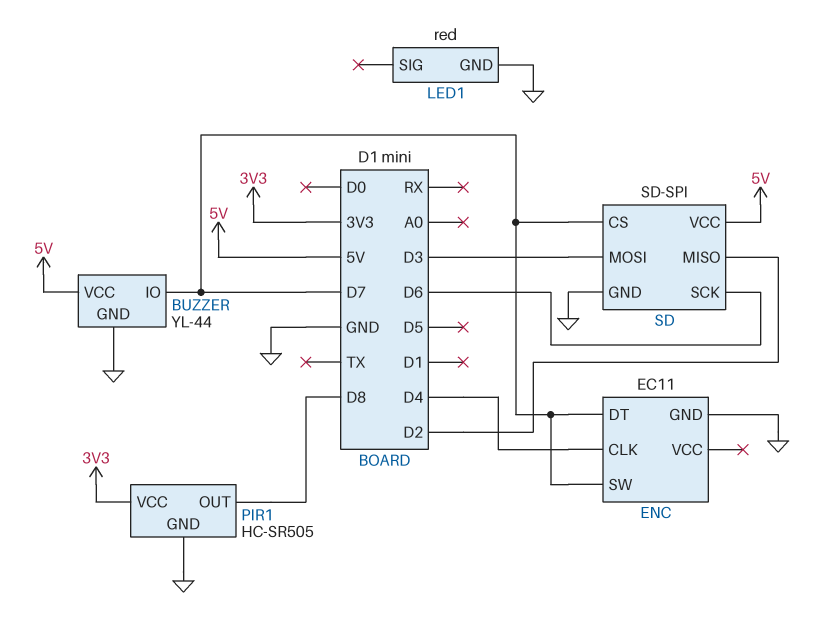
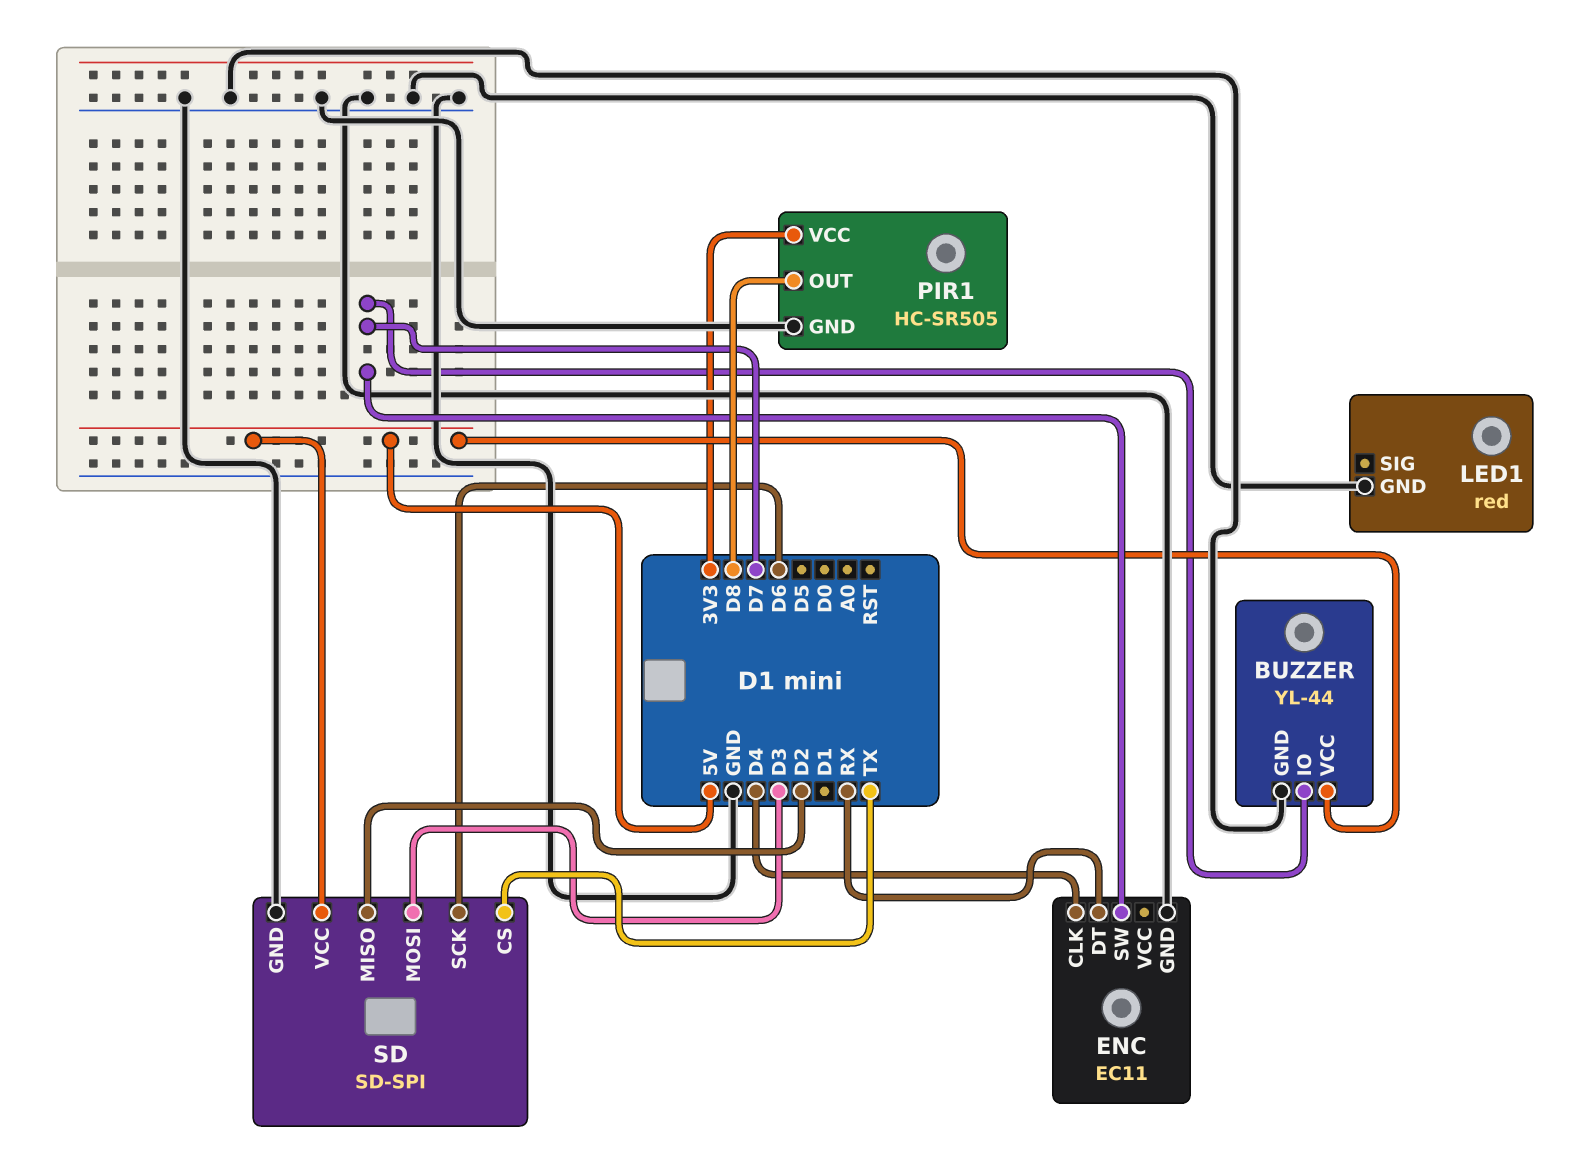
ENC pin DT: D7 -> RX
SD pin CS: D7 -> TX

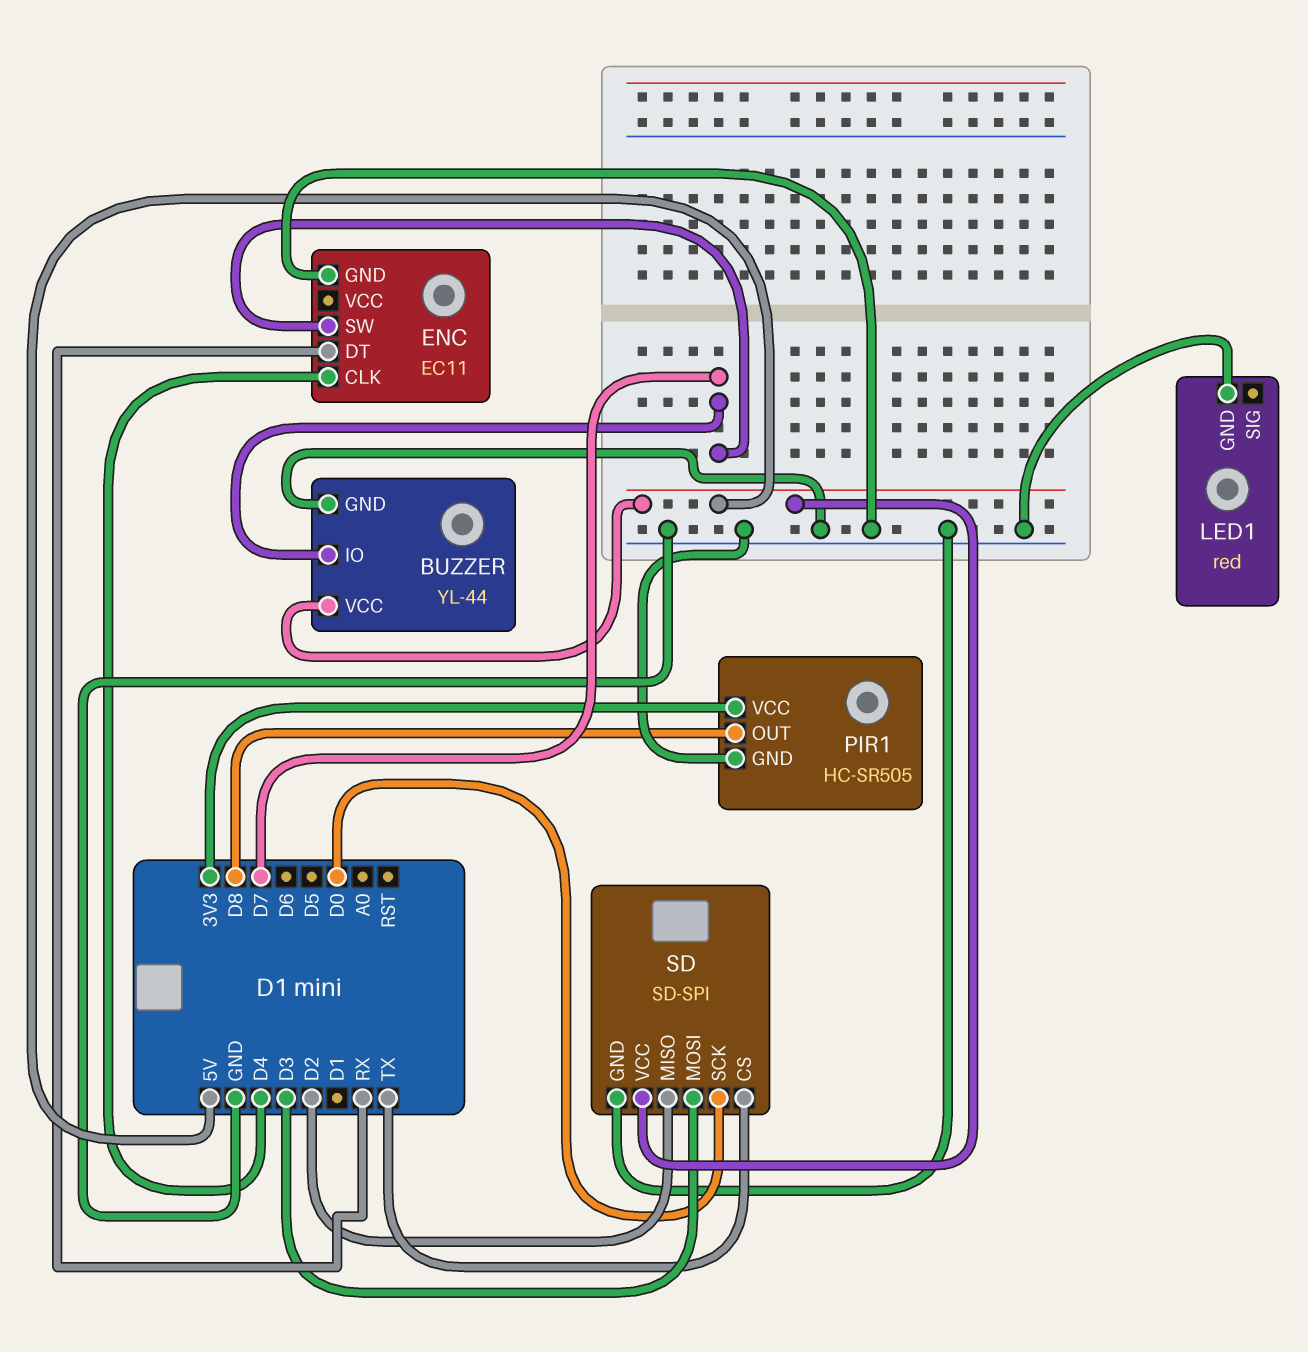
SD pin SCK: D6 -> D0

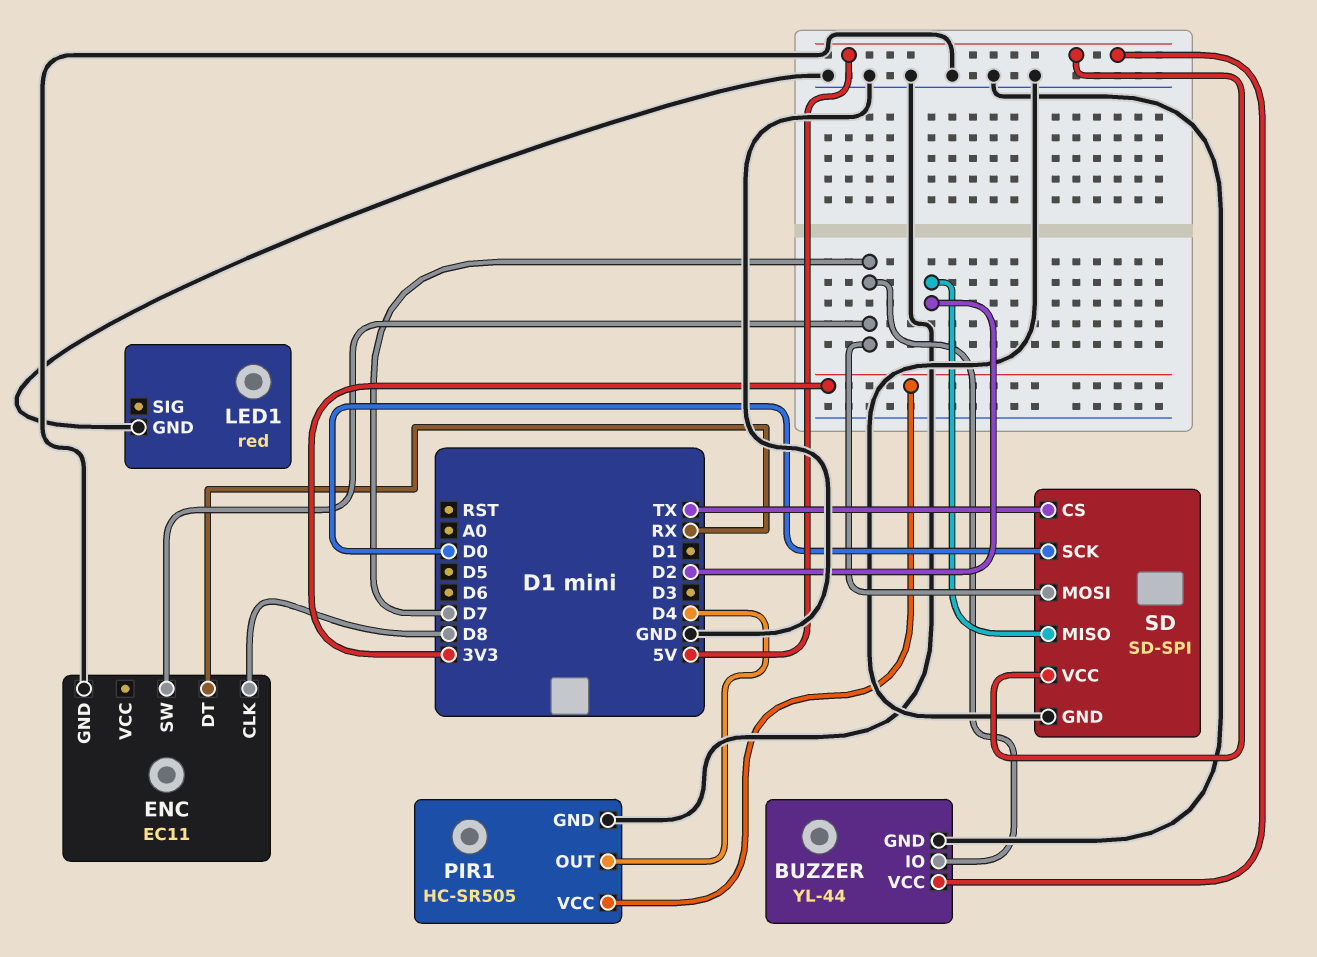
ENC pin CLK: D4 -> D8
PIR1 pin OUT: D8 -> D4
SD pin MOSI: D3 -> D7

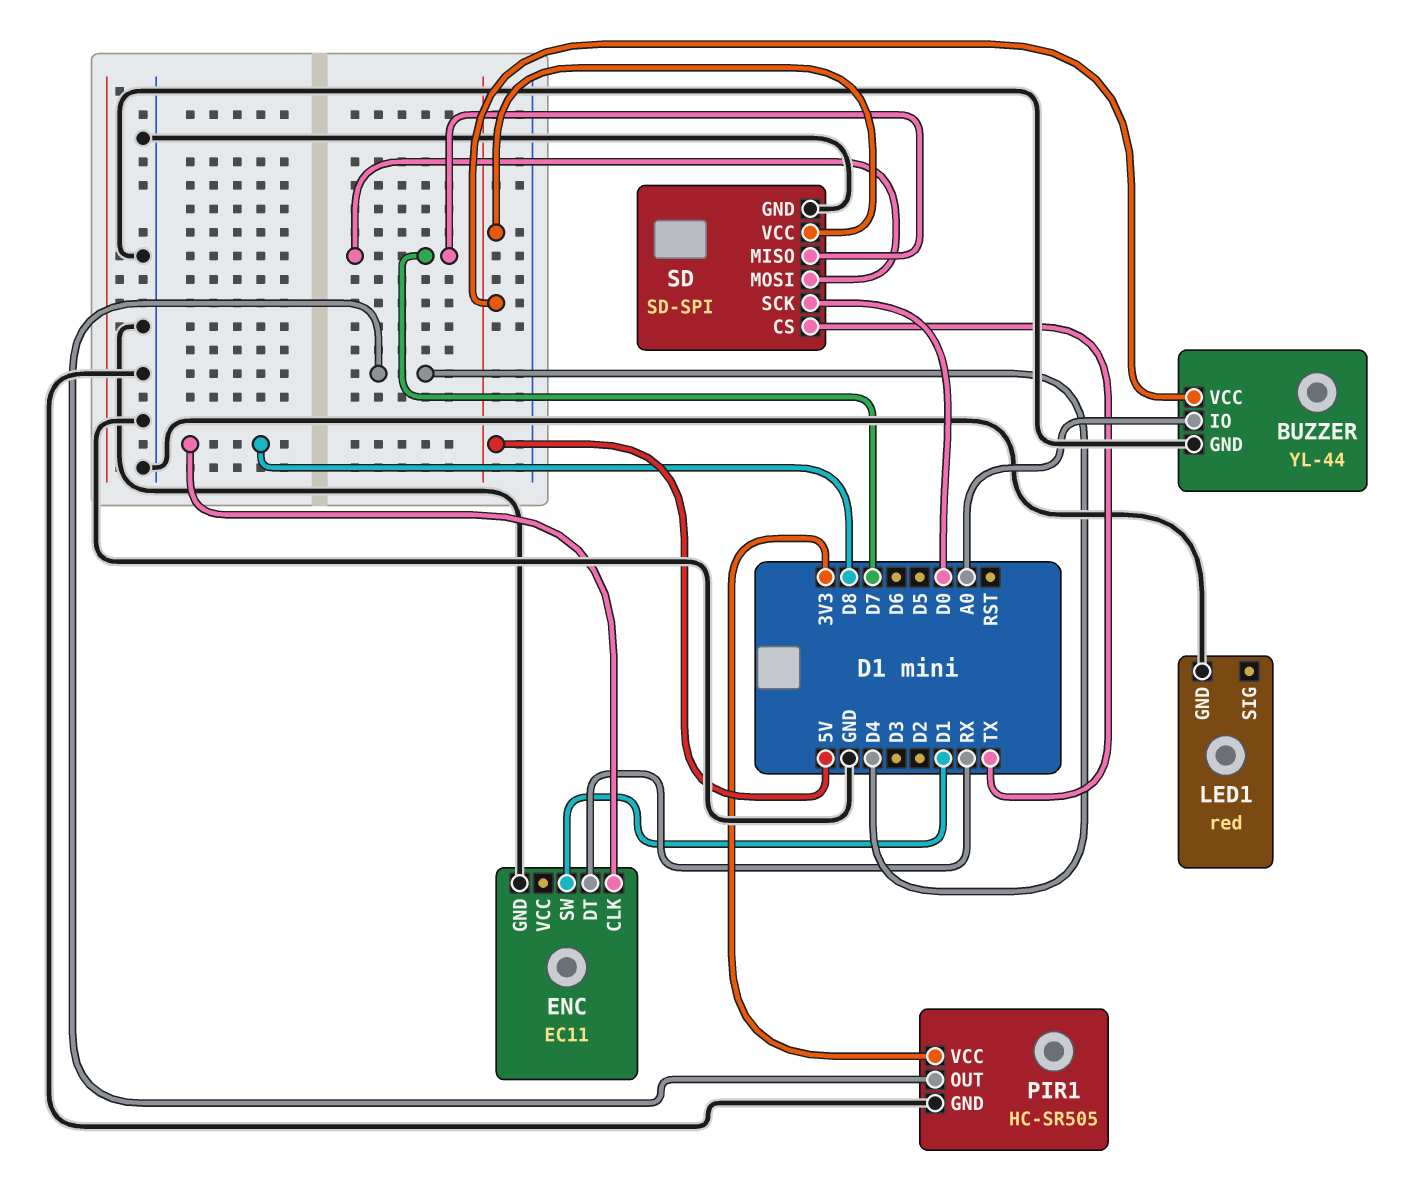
BUZZER pin IO: D7 -> A0
ENC pin SW: D7 -> D1
SD pin MISO: D2 -> D7

